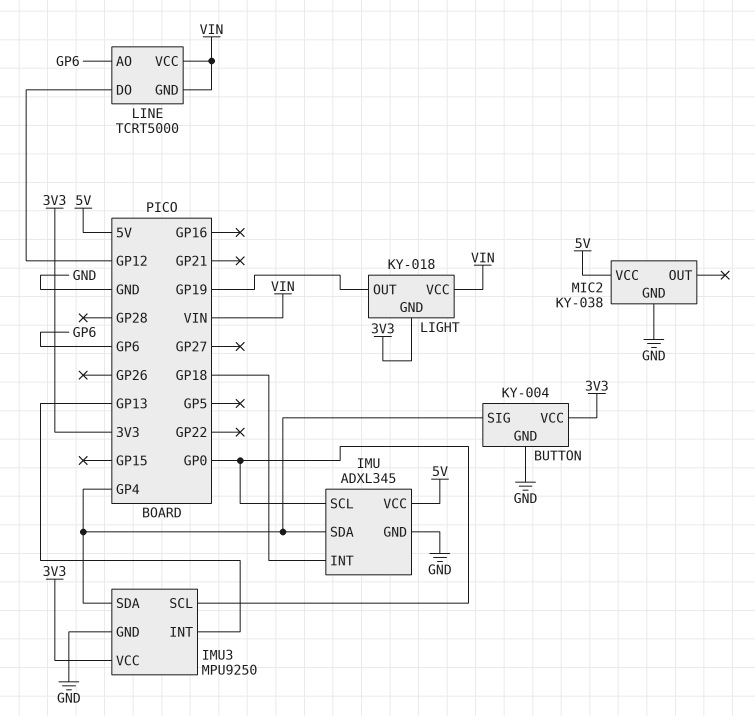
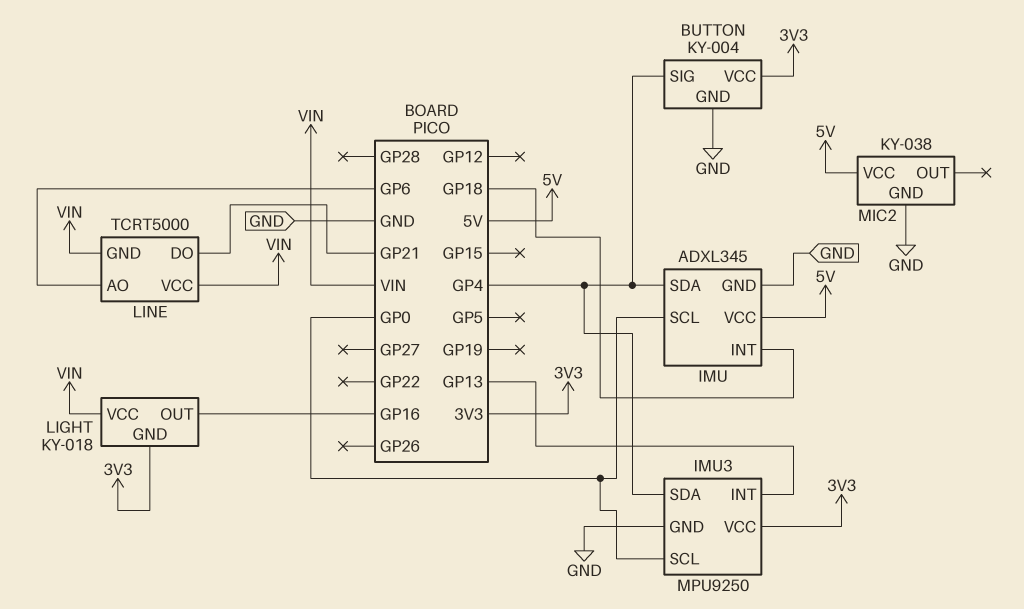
LIGHT pin OUT: GP19 -> GP16
LINE pin DO: GP12 -> GP21

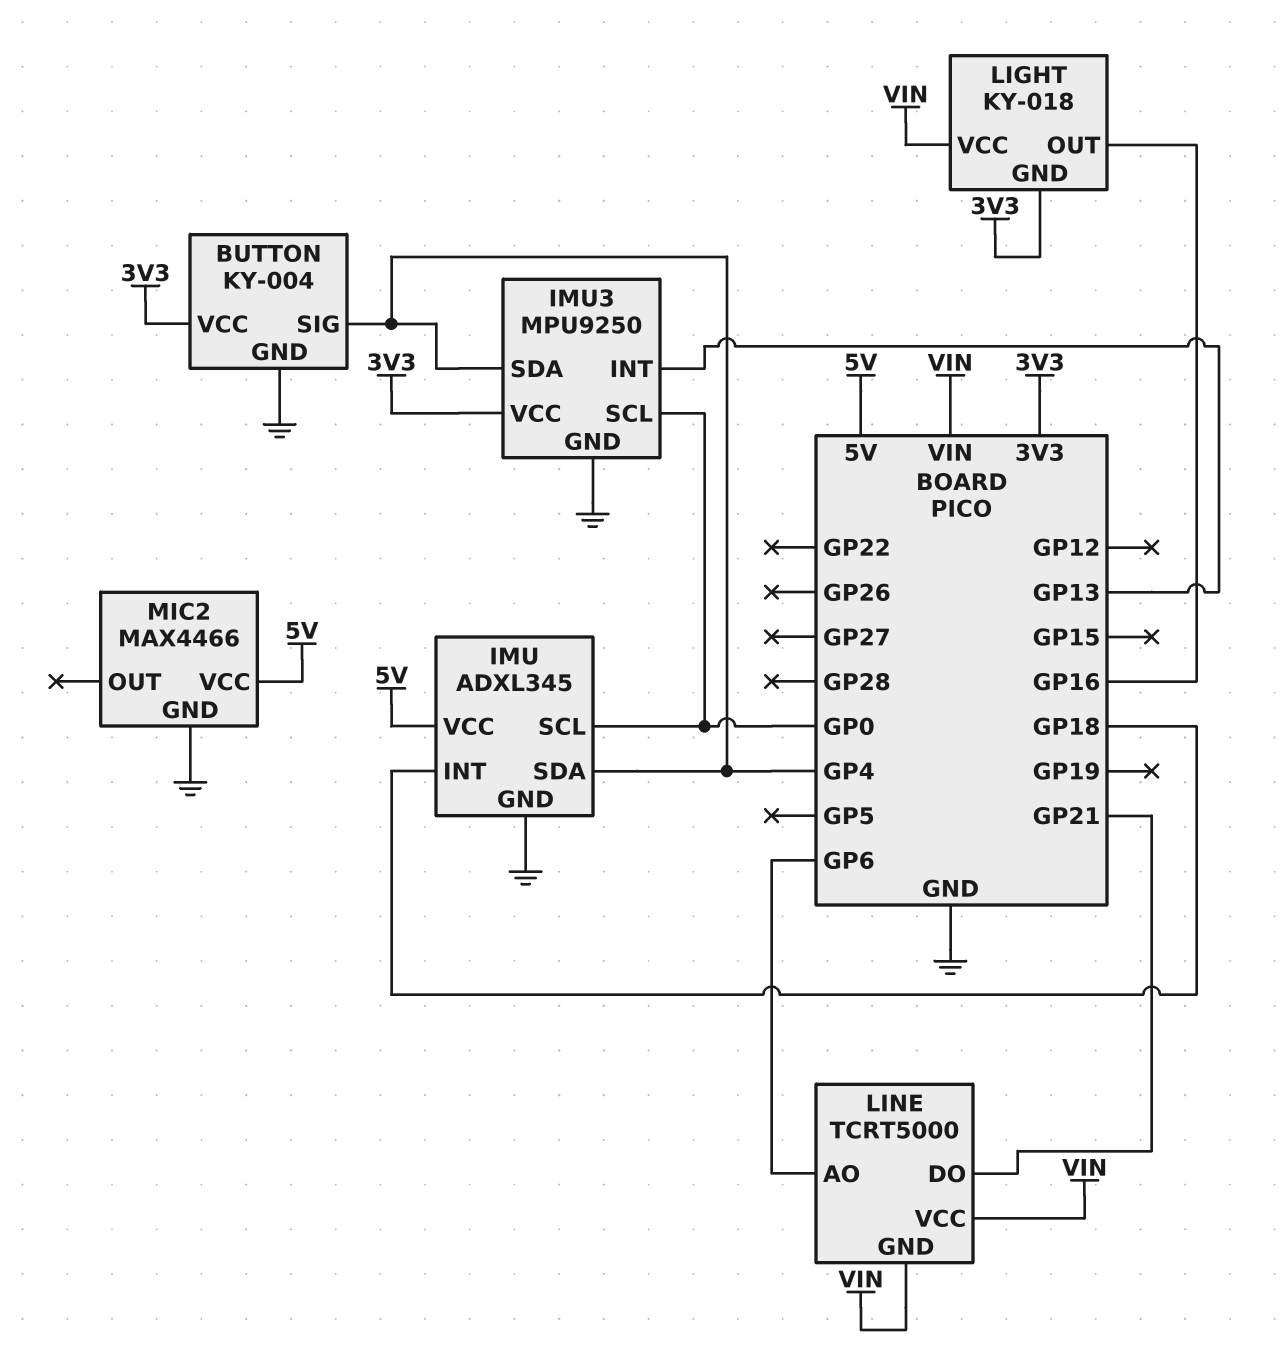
MIC2: KY-038 -> MAX4466

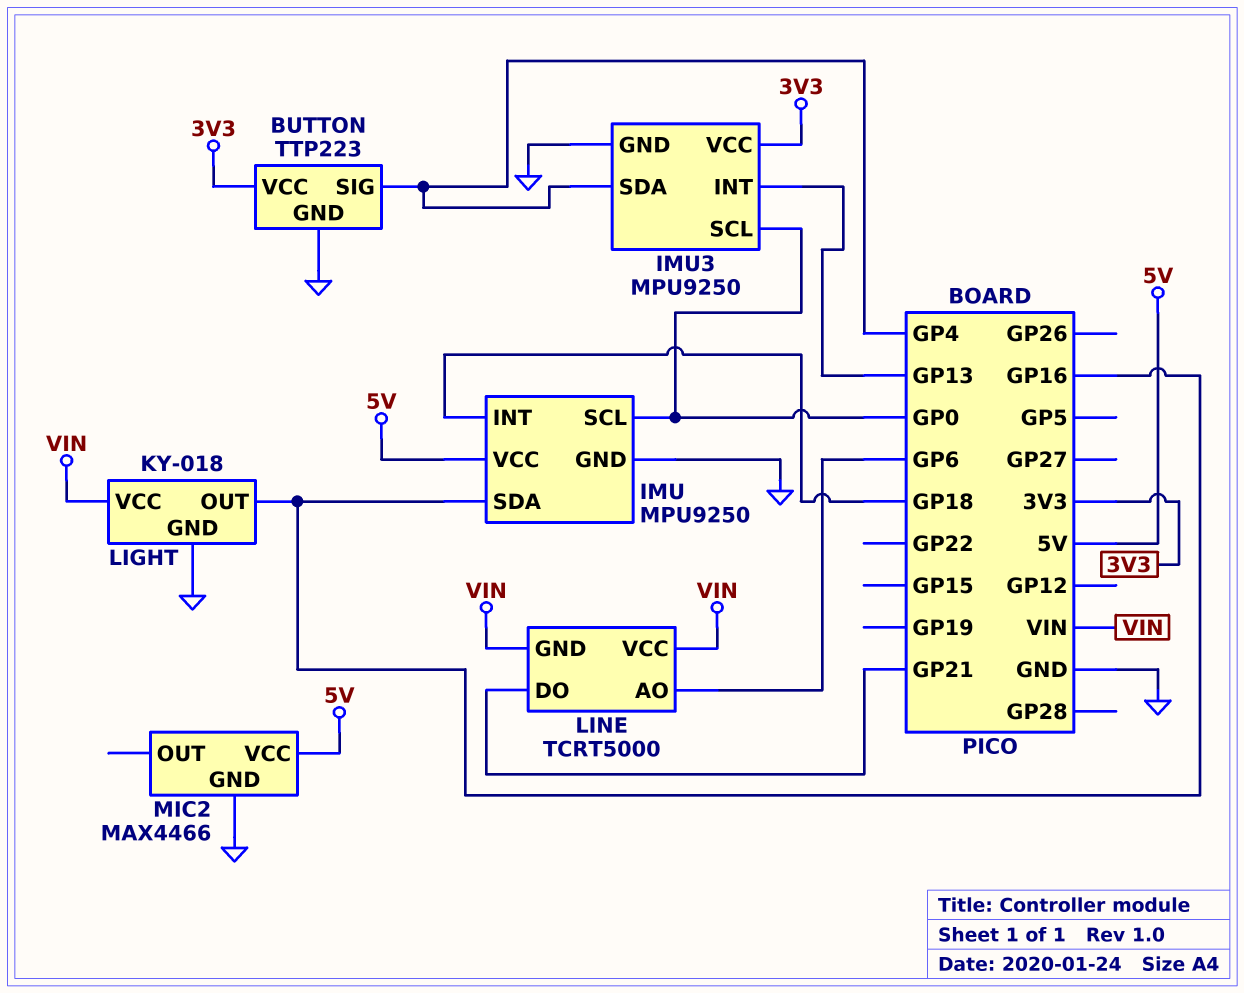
BUTTON: KY-004 -> TTP223
IMU: ADXL345 -> MPU9250
IMU pin SDA: GP4 -> GP16
LIGHT pin GND: 3V3 -> GND

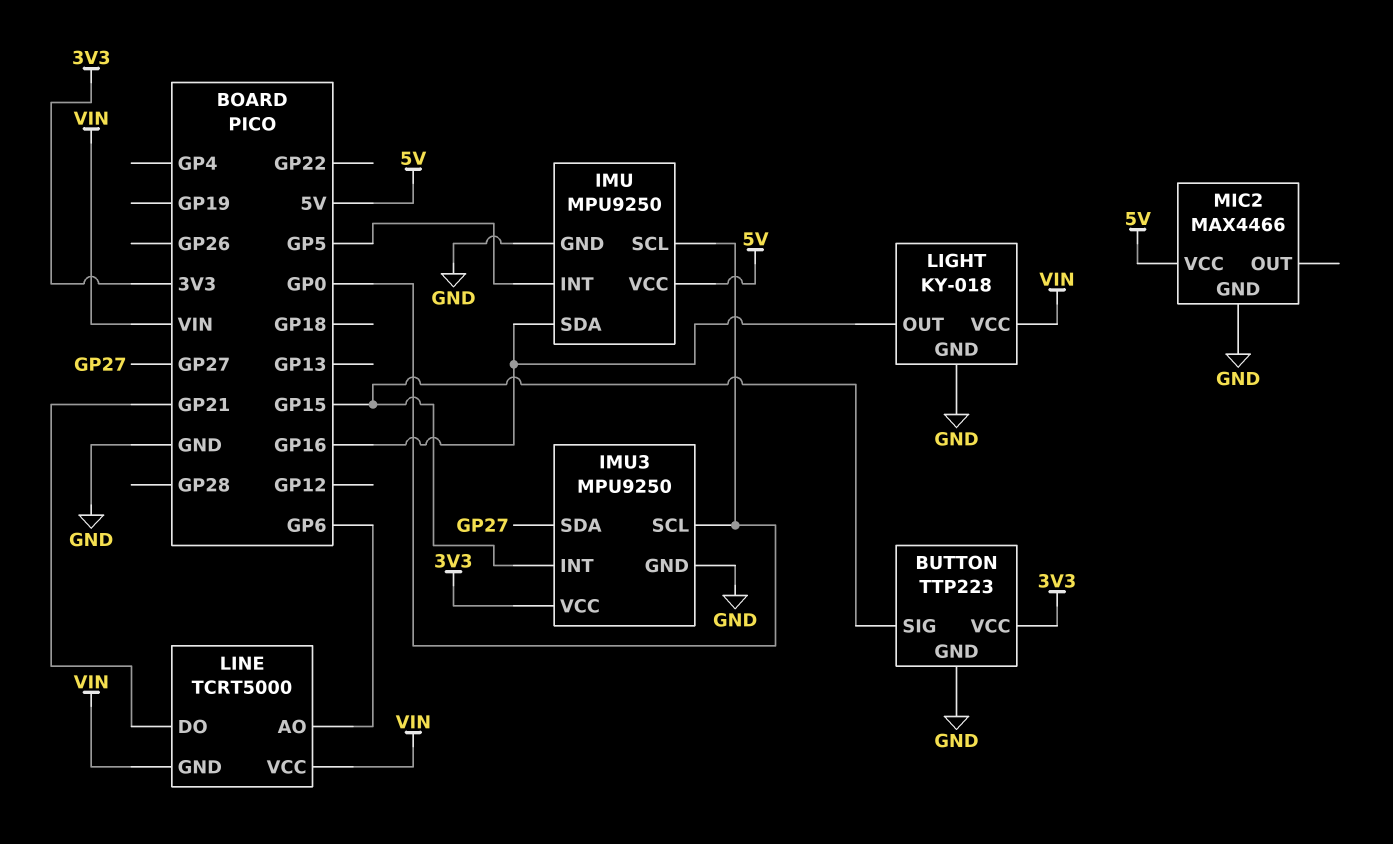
BUTTON pin SIG: GP4 -> GP15
IMU pin INT: GP18 -> GP5
IMU3 pin INT: GP13 -> GP15
IMU3 pin SDA: GP4 -> GP27

